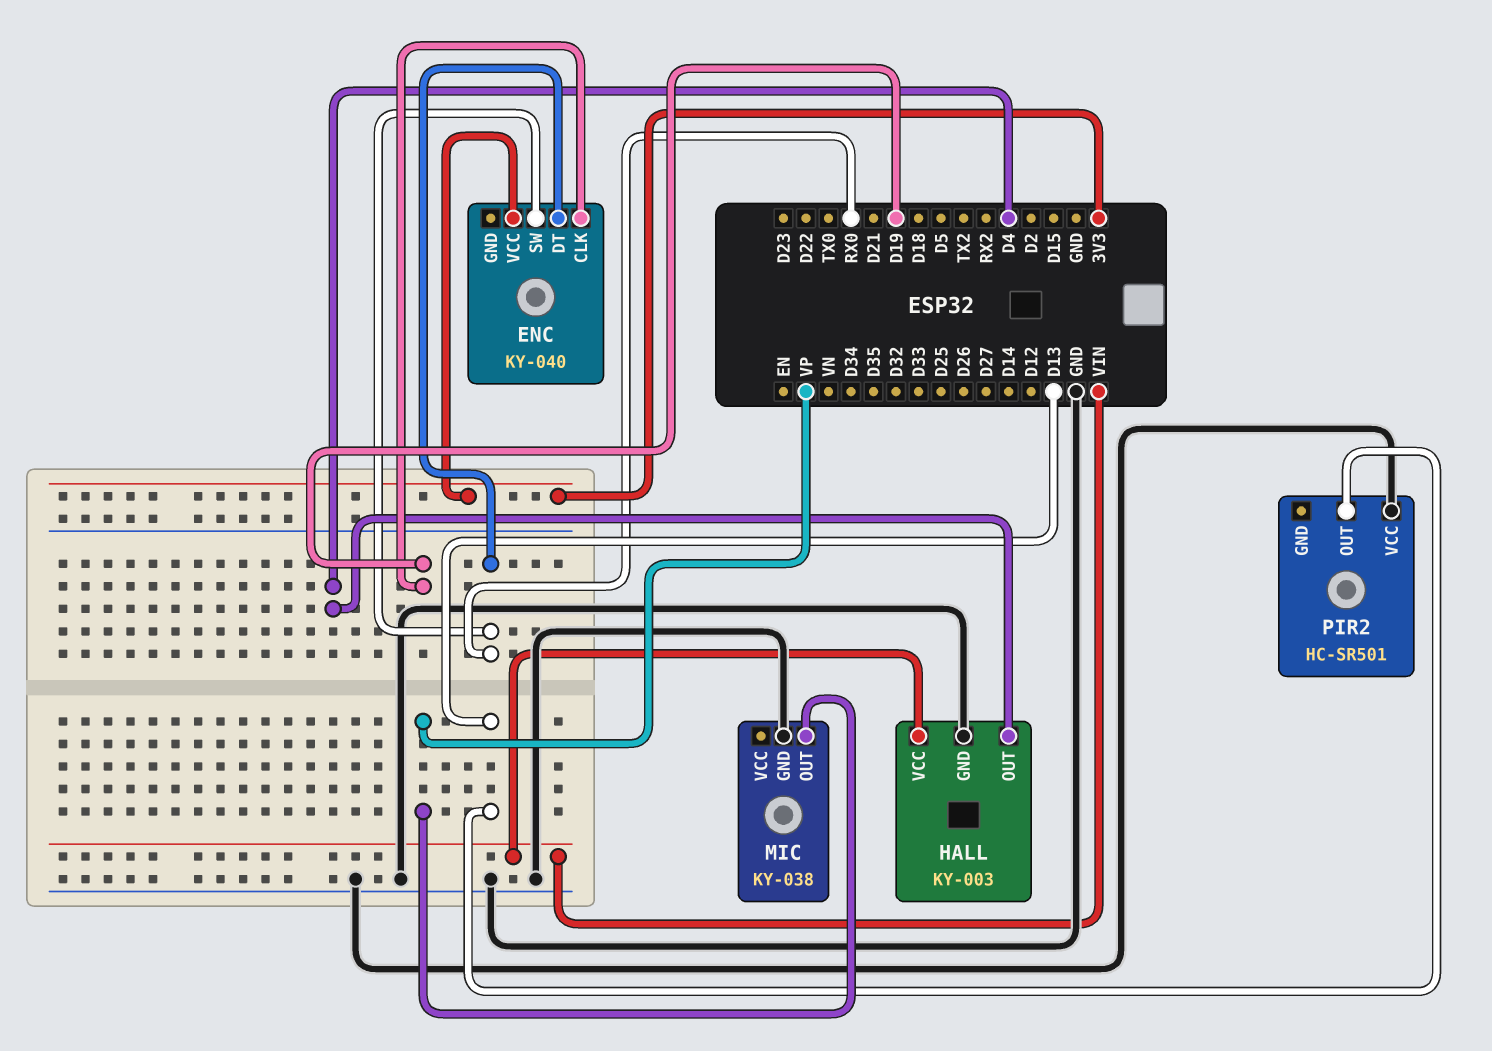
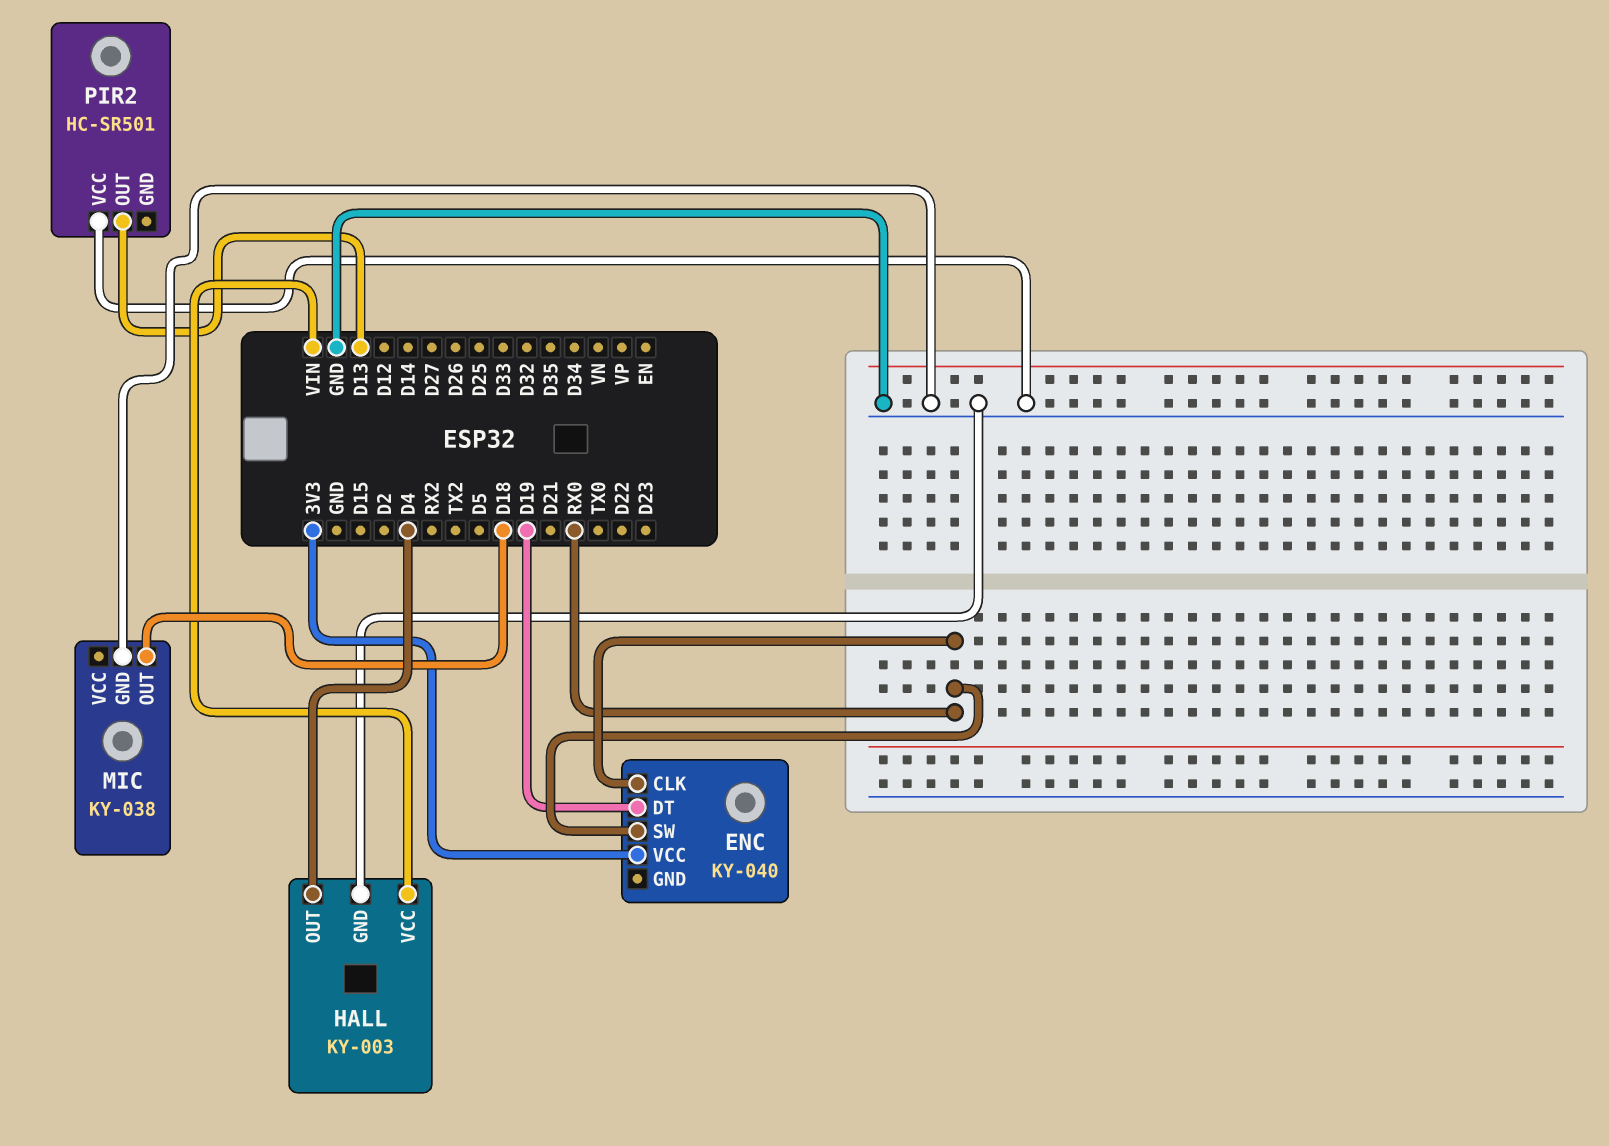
ENC pin CLK: D19 -> RX0
ENC pin DT: RX0 -> D19
MIC pin OUT: VP -> D18

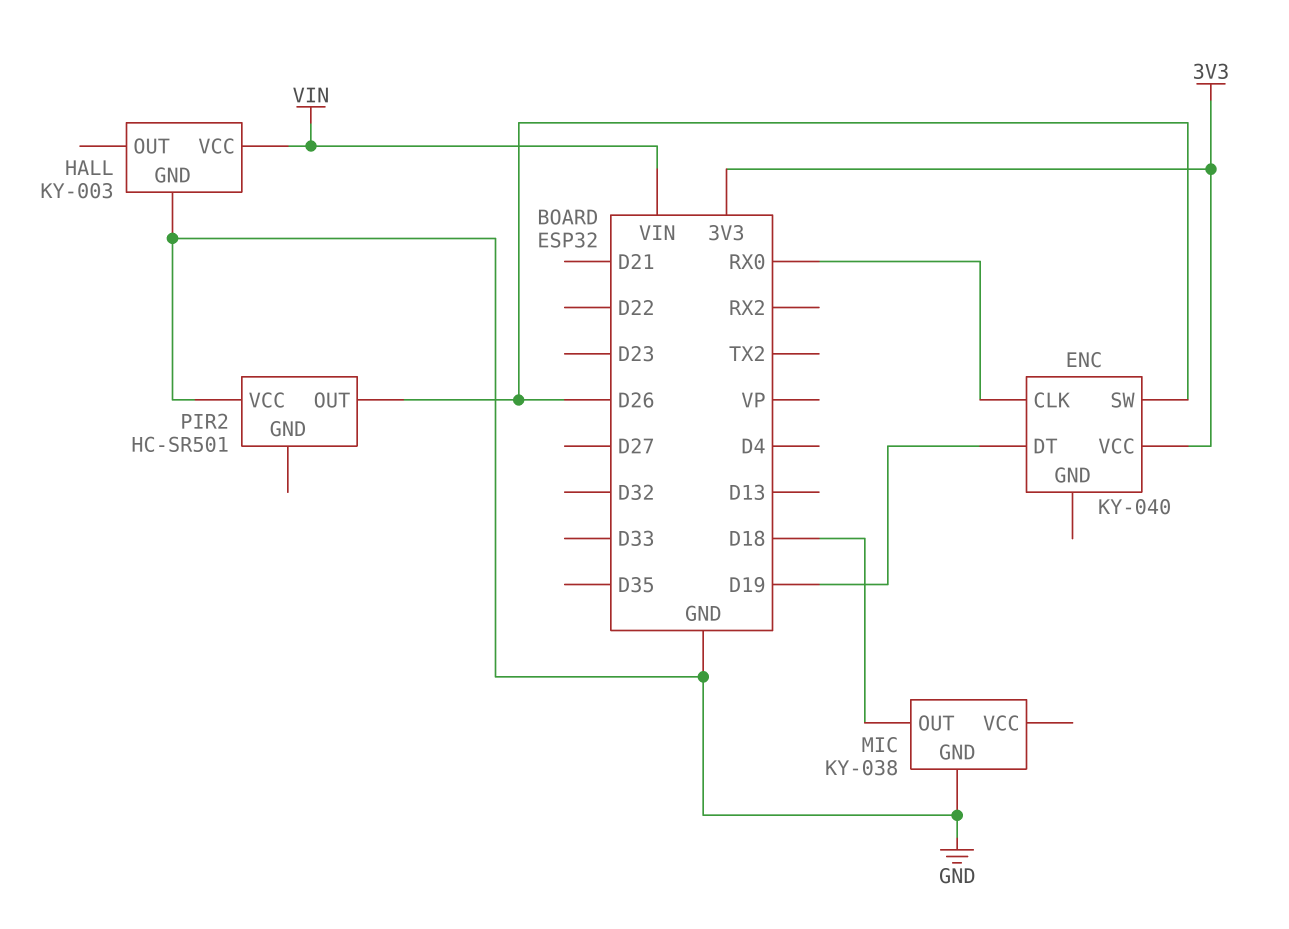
ENC pin SW: RX0 -> D26
HALL pin OUT: D4 -> none
PIR2 pin OUT: D13 -> D26

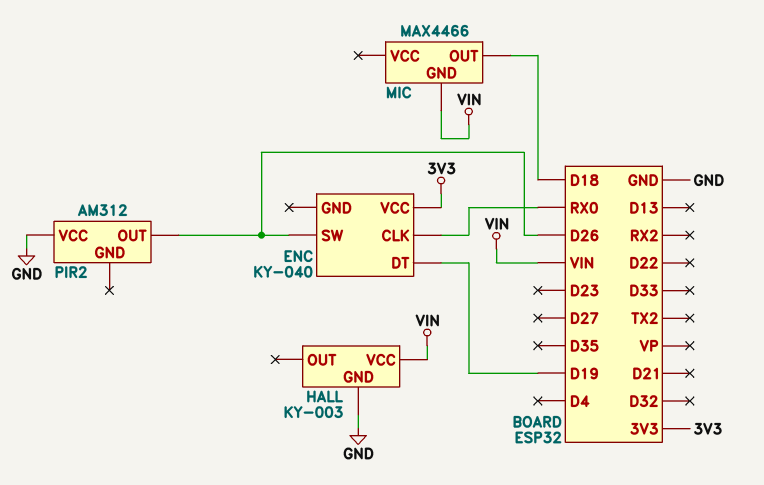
MIC: KY-038 -> MAX4466
MIC pin GND: GND -> VIN
PIR2: HC-SR501 -> AM312

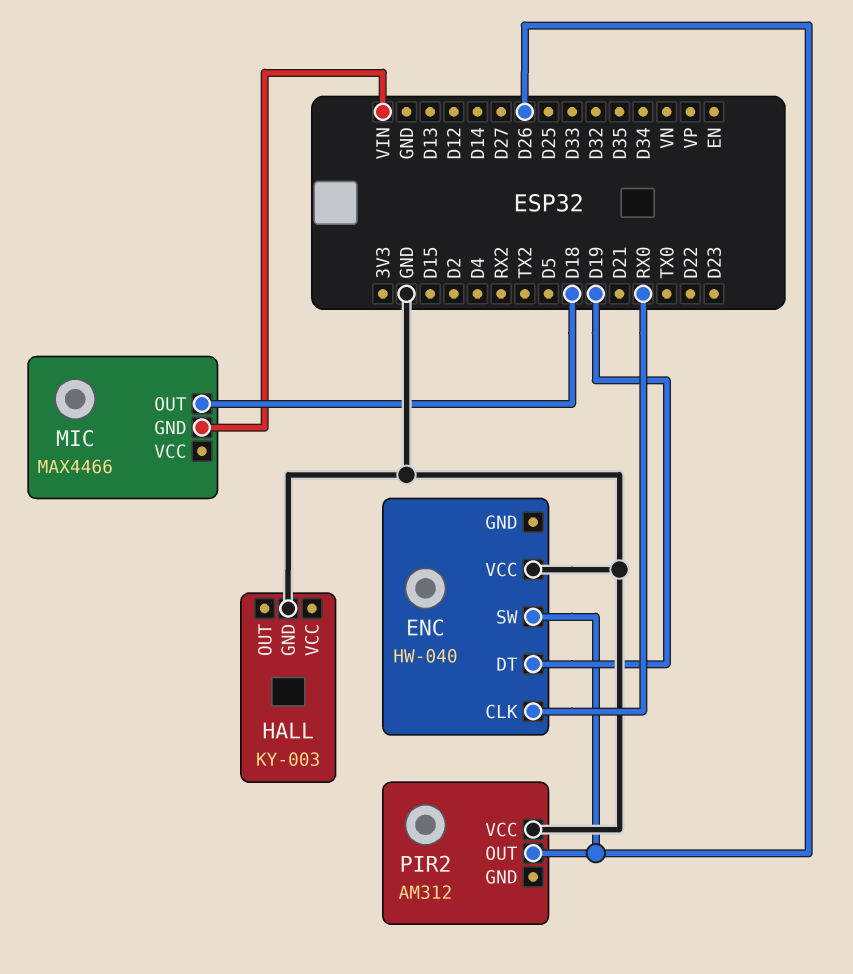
ENC: KY-040 -> HW-040
ENC pin VCC: 3V3 -> GND
HALL pin VCC: VIN -> none

